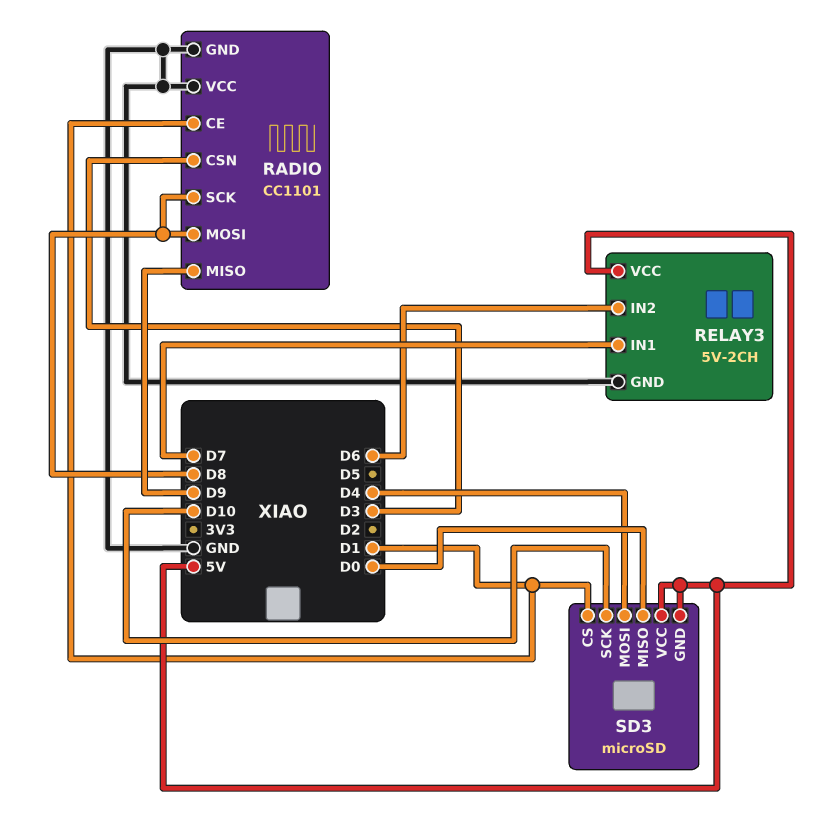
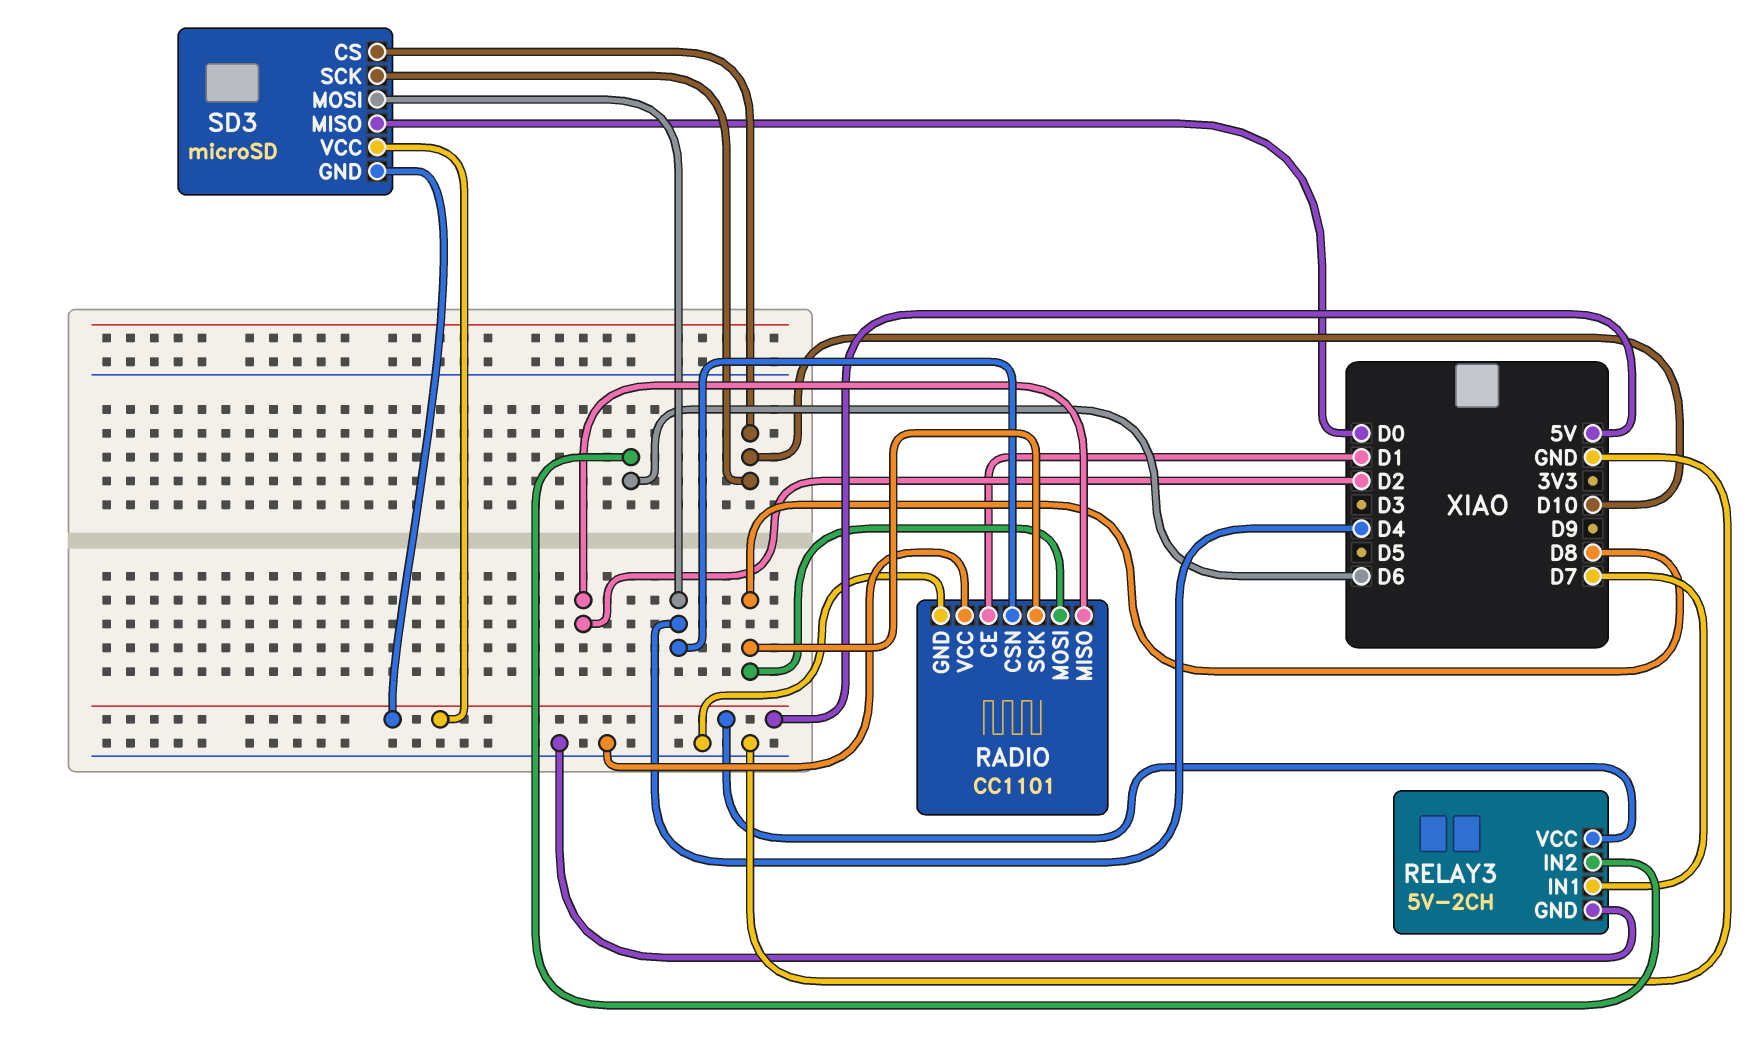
RADIO pin CSN: D3 -> D4
RADIO pin MISO: D9 -> D2
SD3 pin CS: D1 -> D10

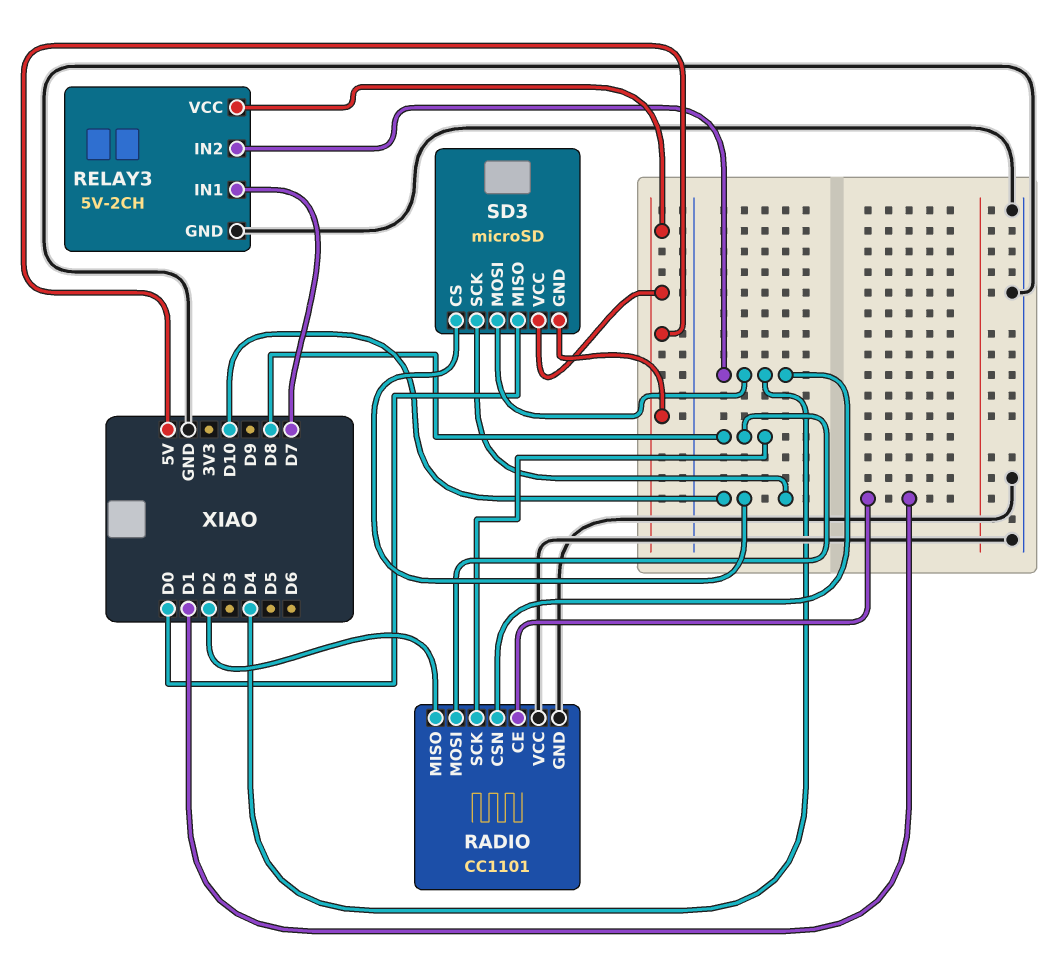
RELAY3 pin IN2: D6 -> D4

